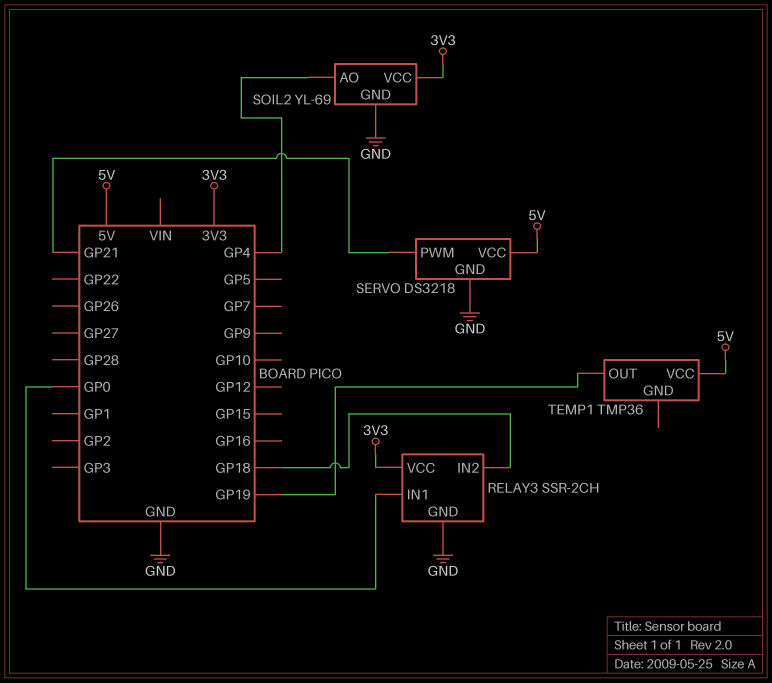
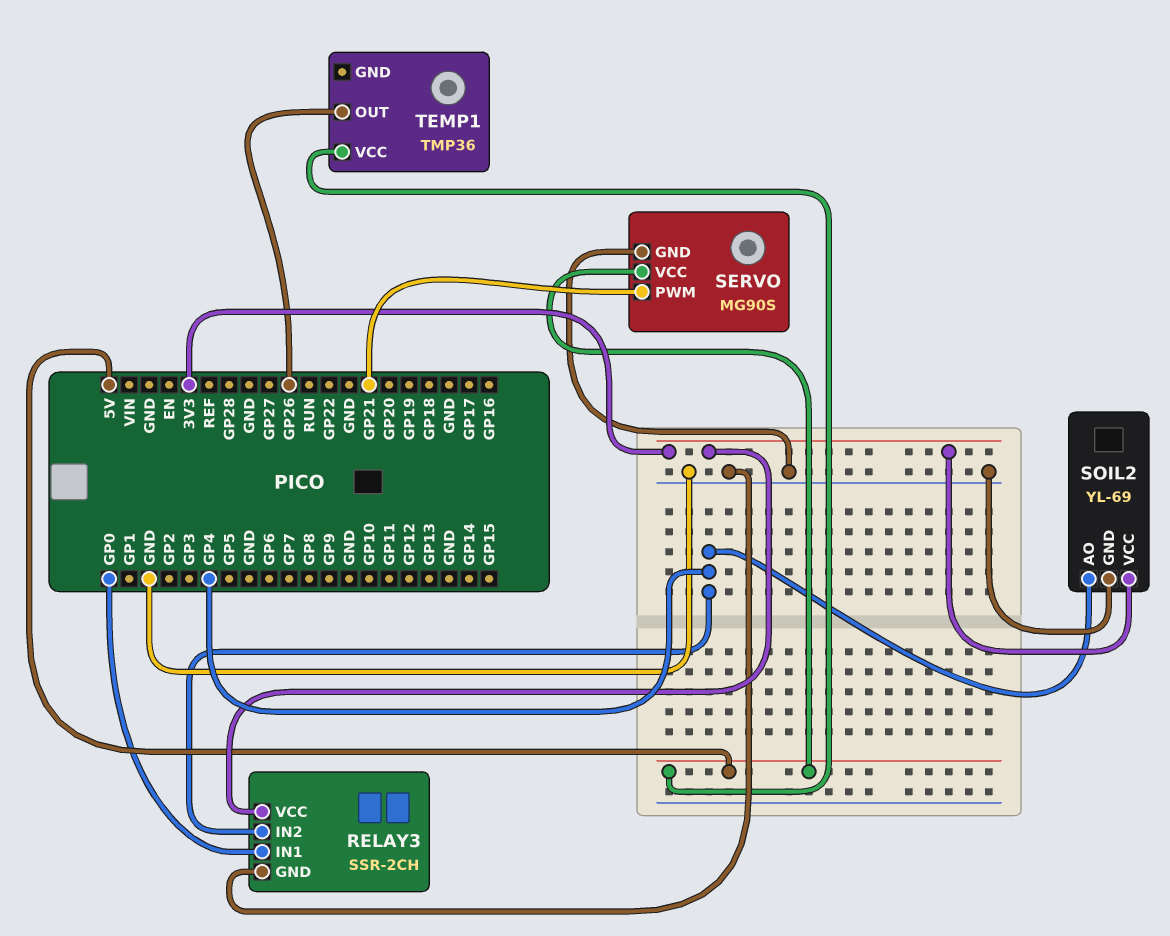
RELAY3 pin IN2: GP18 -> GP4
SERVO: DS3218 -> MG90S
TEMP1 pin OUT: GP19 -> GP26

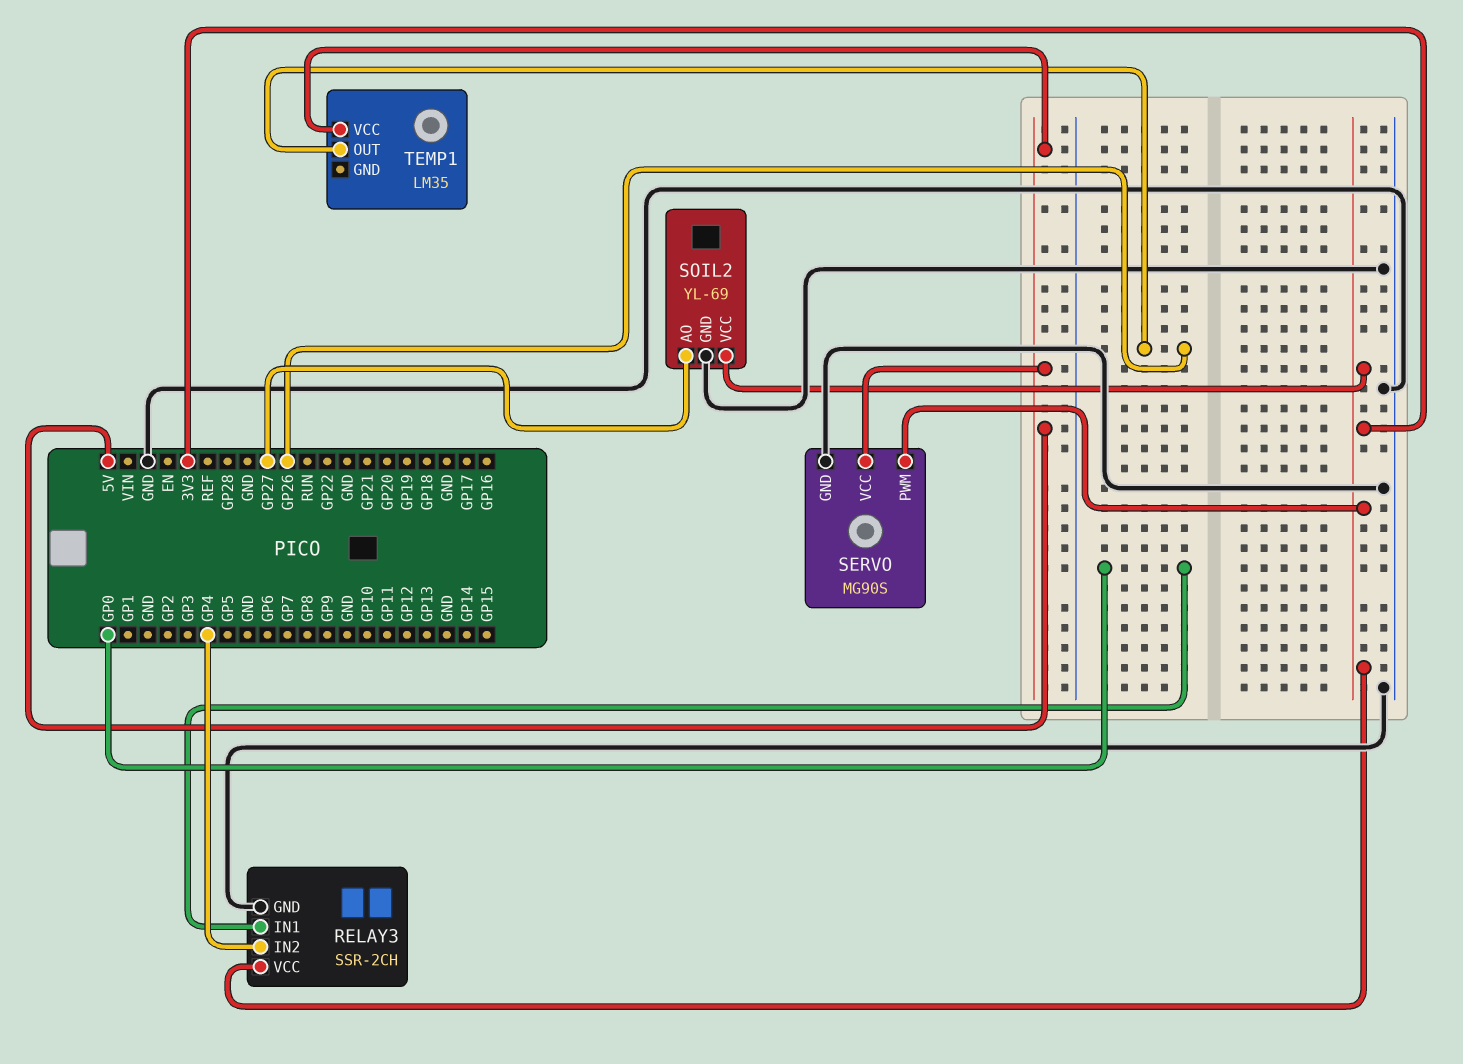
SERVO pin PWM: GP21 -> 3V3
SOIL2 pin AO: GP4 -> GP27
TEMP1: TMP36 -> LM35

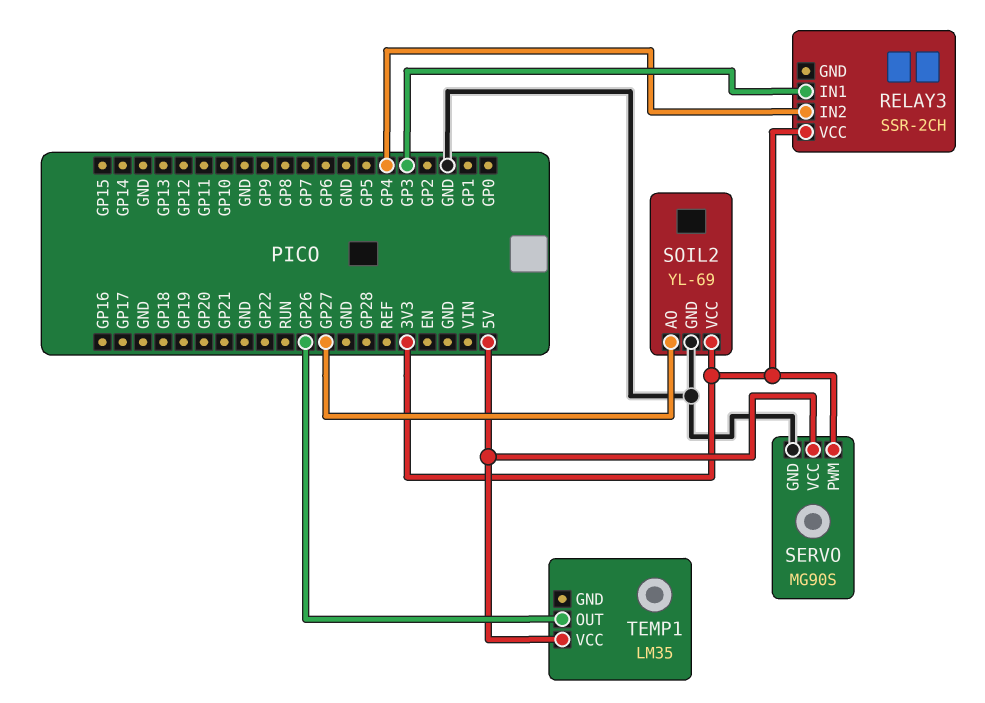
RELAY3 pin GND: GND -> none
RELAY3 pin IN1: GP0 -> GP3

